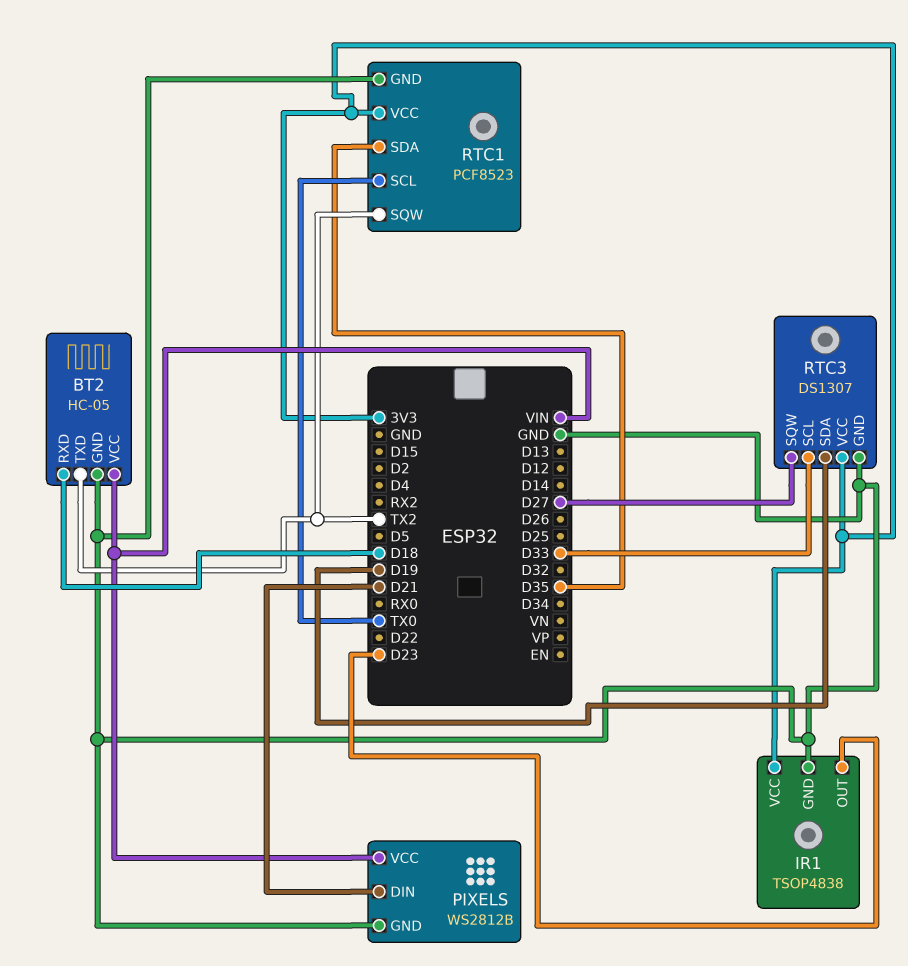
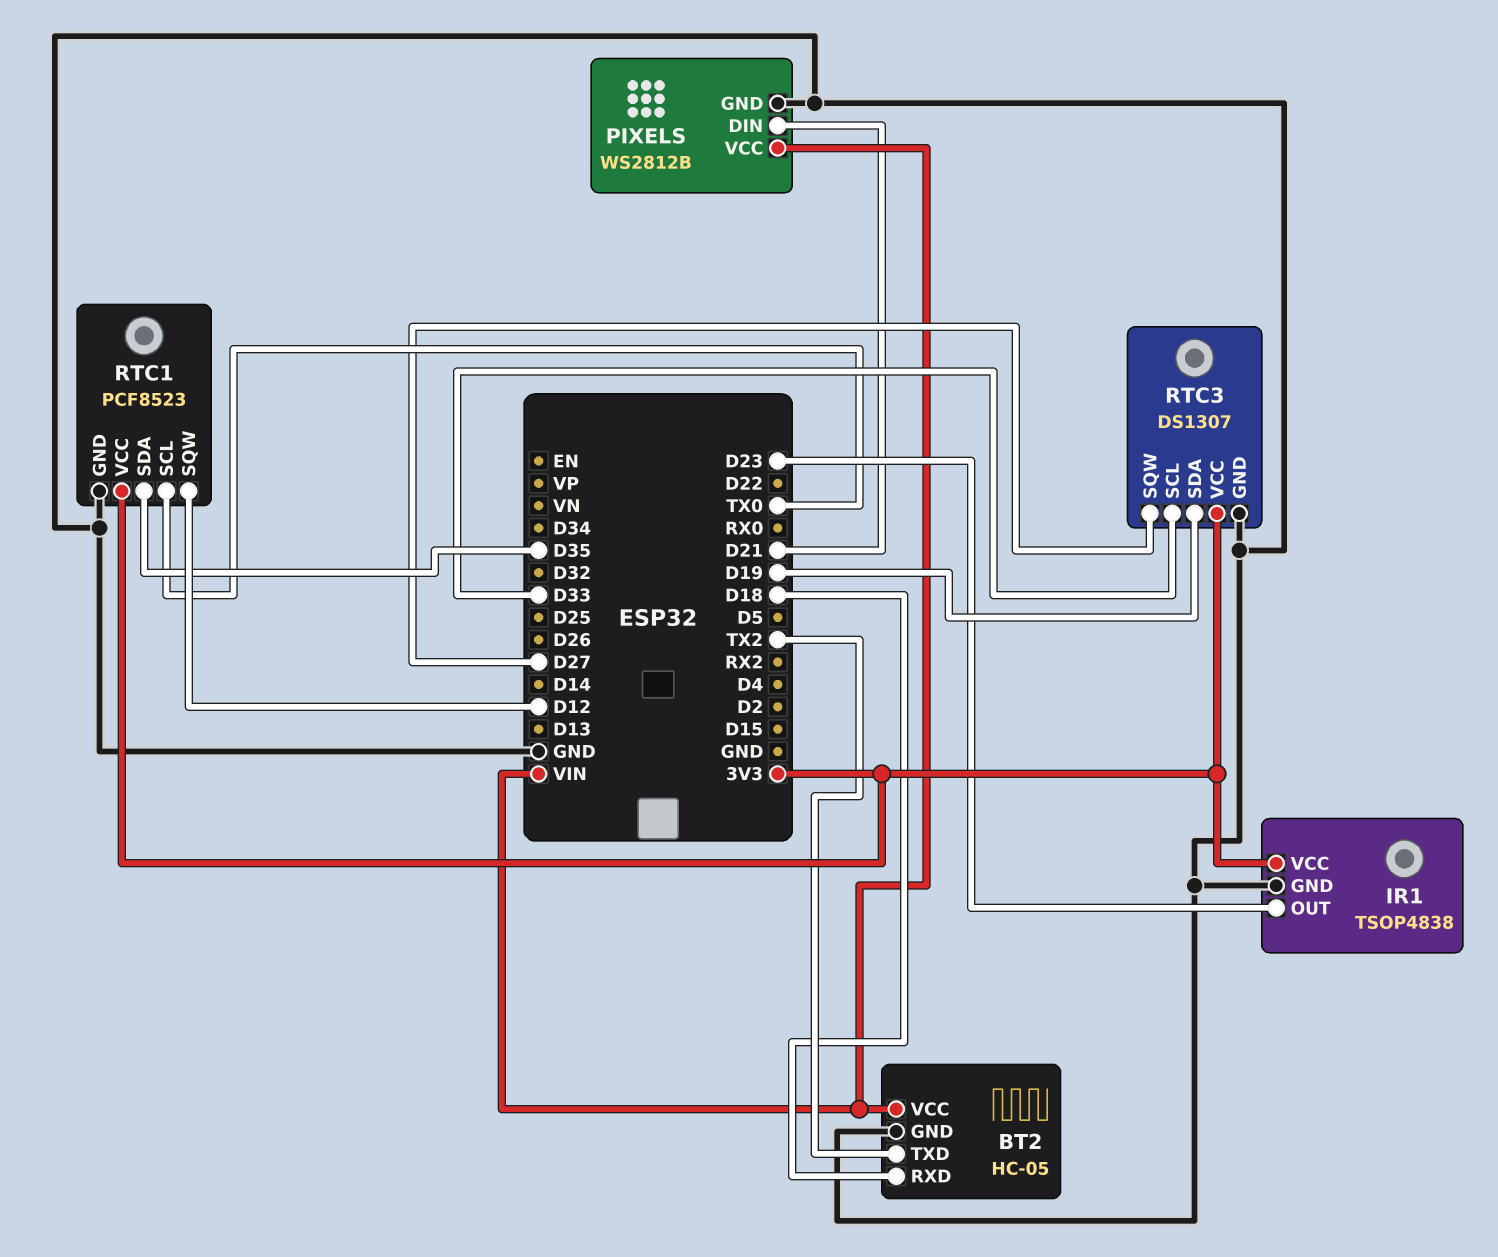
RTC1 pin SQW: TX2 -> D12

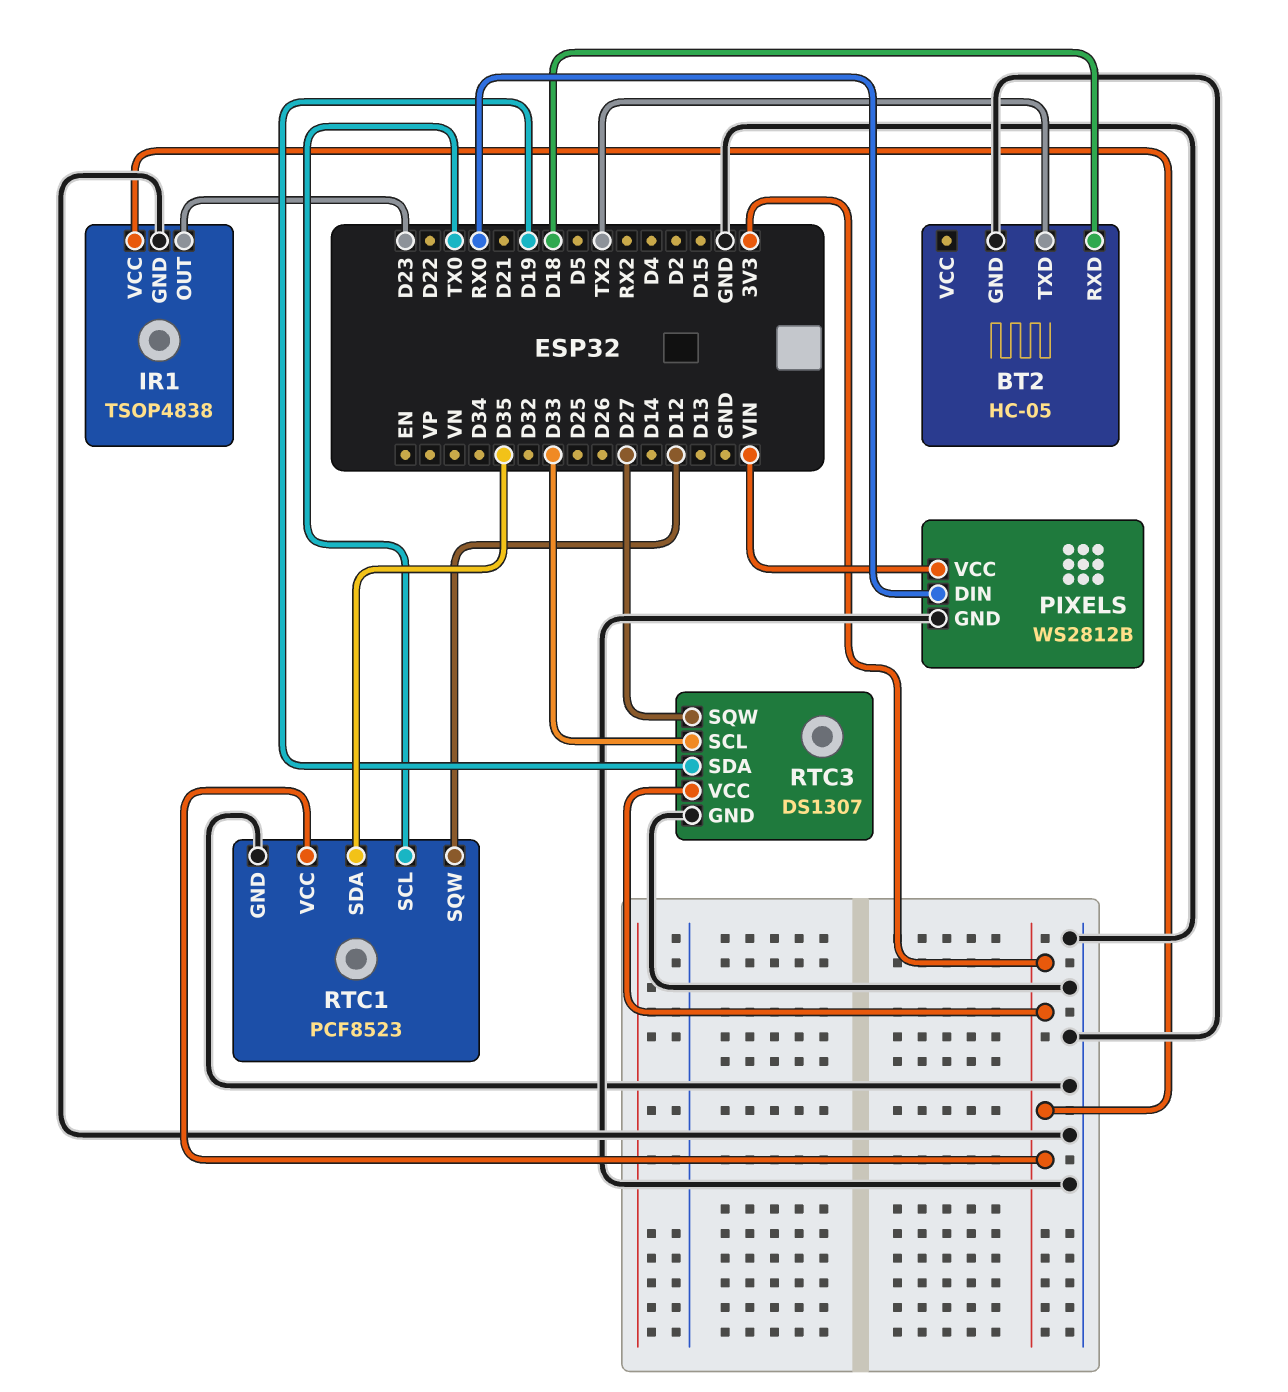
BT2 pin VCC: VIN -> none
PIXELS pin DIN: D21 -> RX0

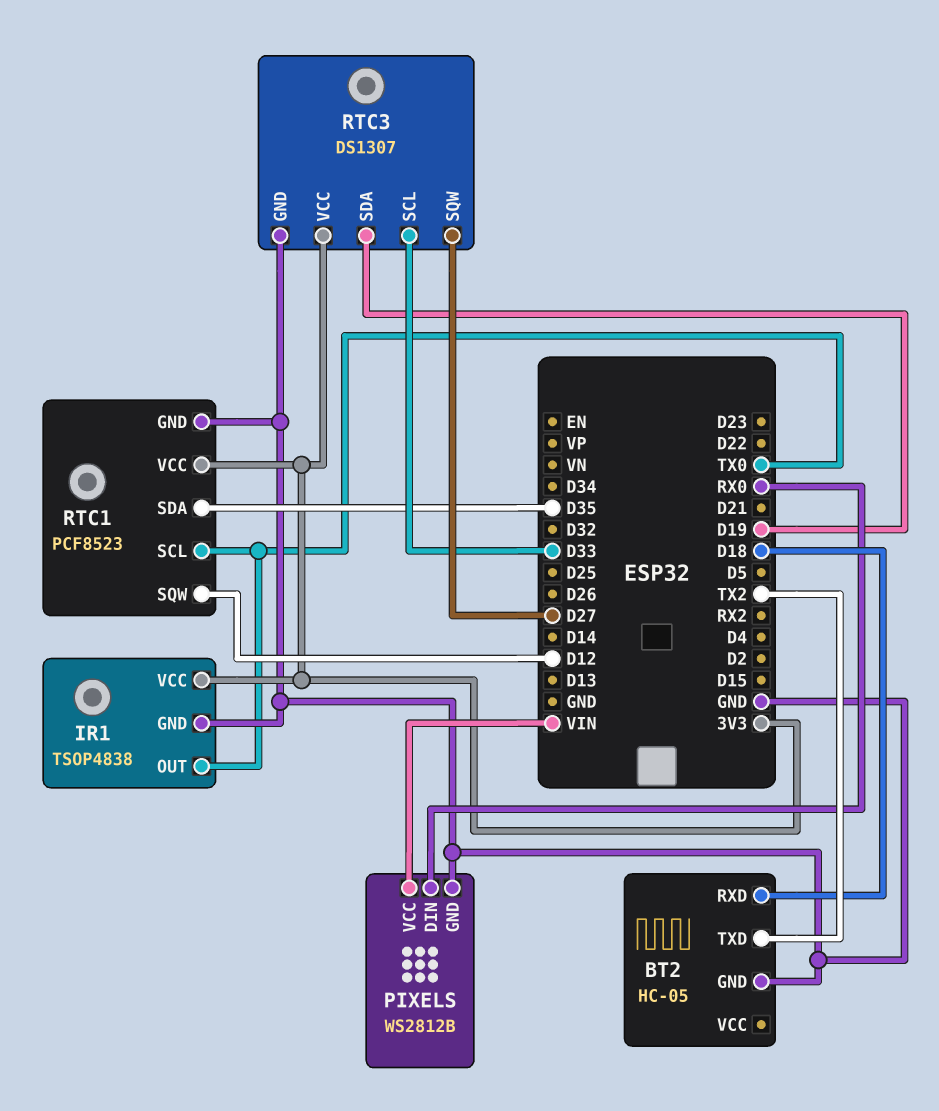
IR1 pin OUT: D23 -> TX0

